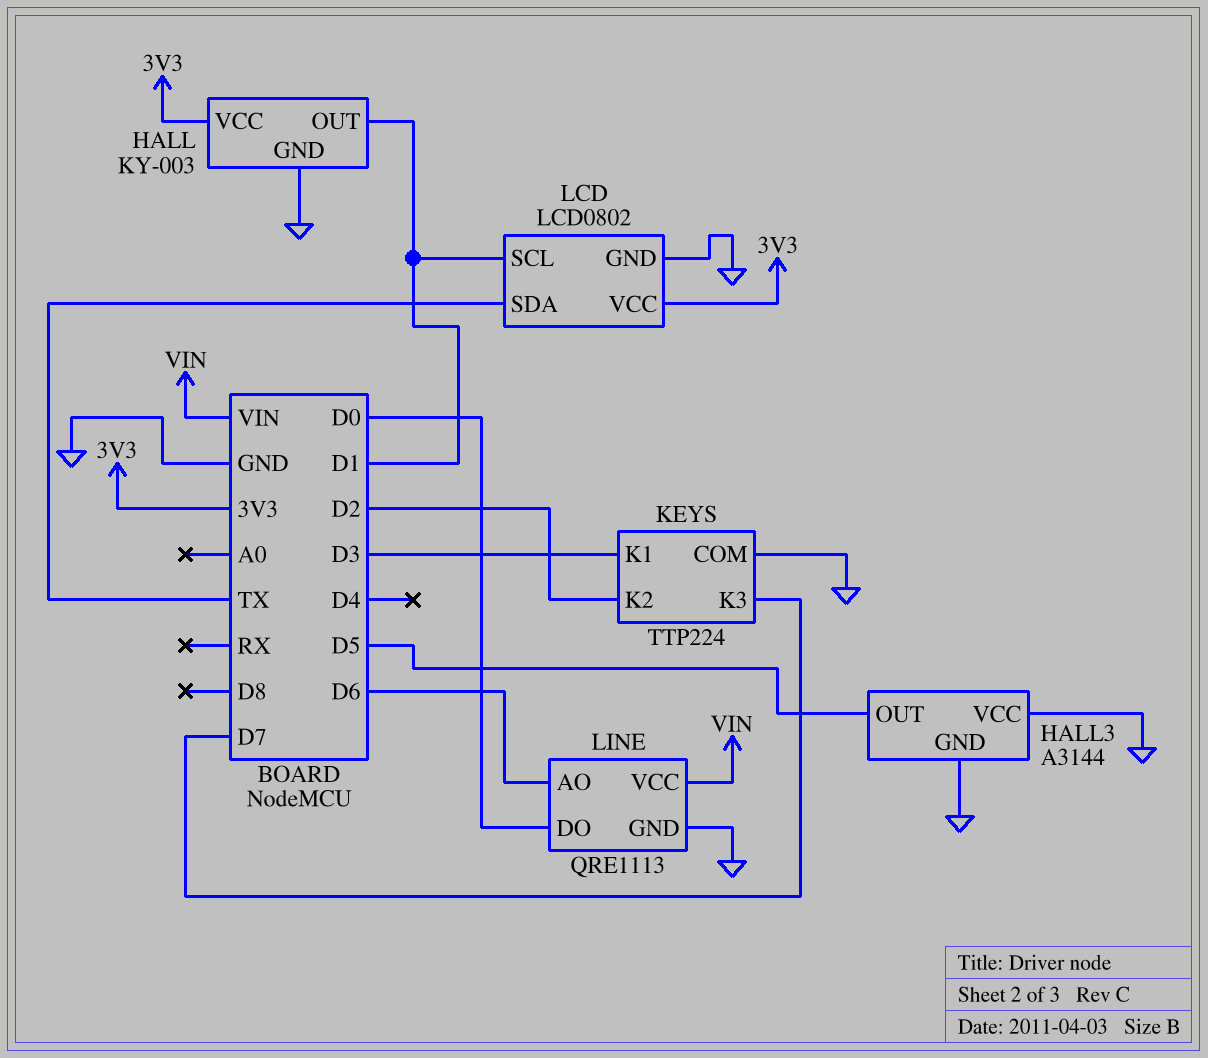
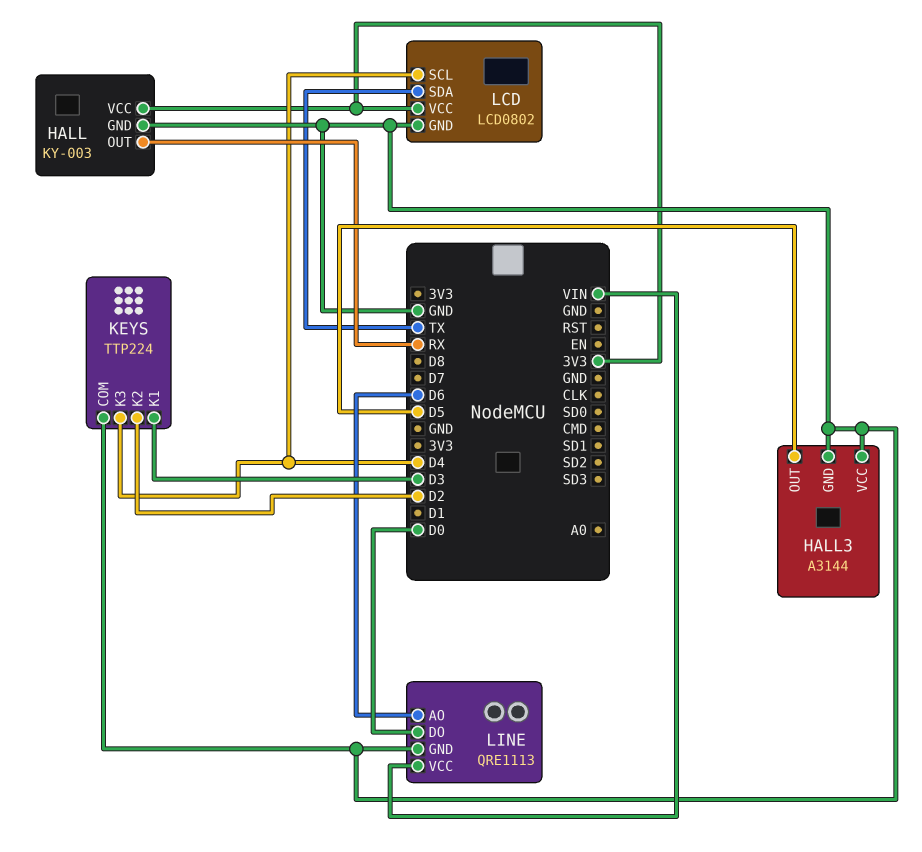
HALL pin OUT: D1 -> RX
KEYS pin K3: D7 -> D4
LCD pin SCL: D1 -> D4

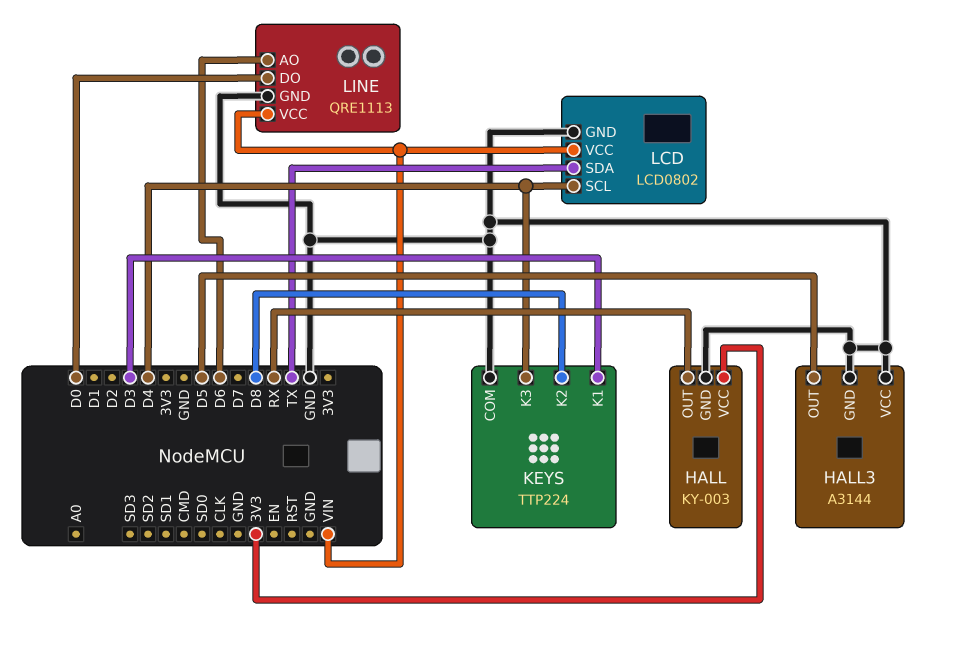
KEYS pin K2: D2 -> D8
LCD pin VCC: 3V3 -> VIN

